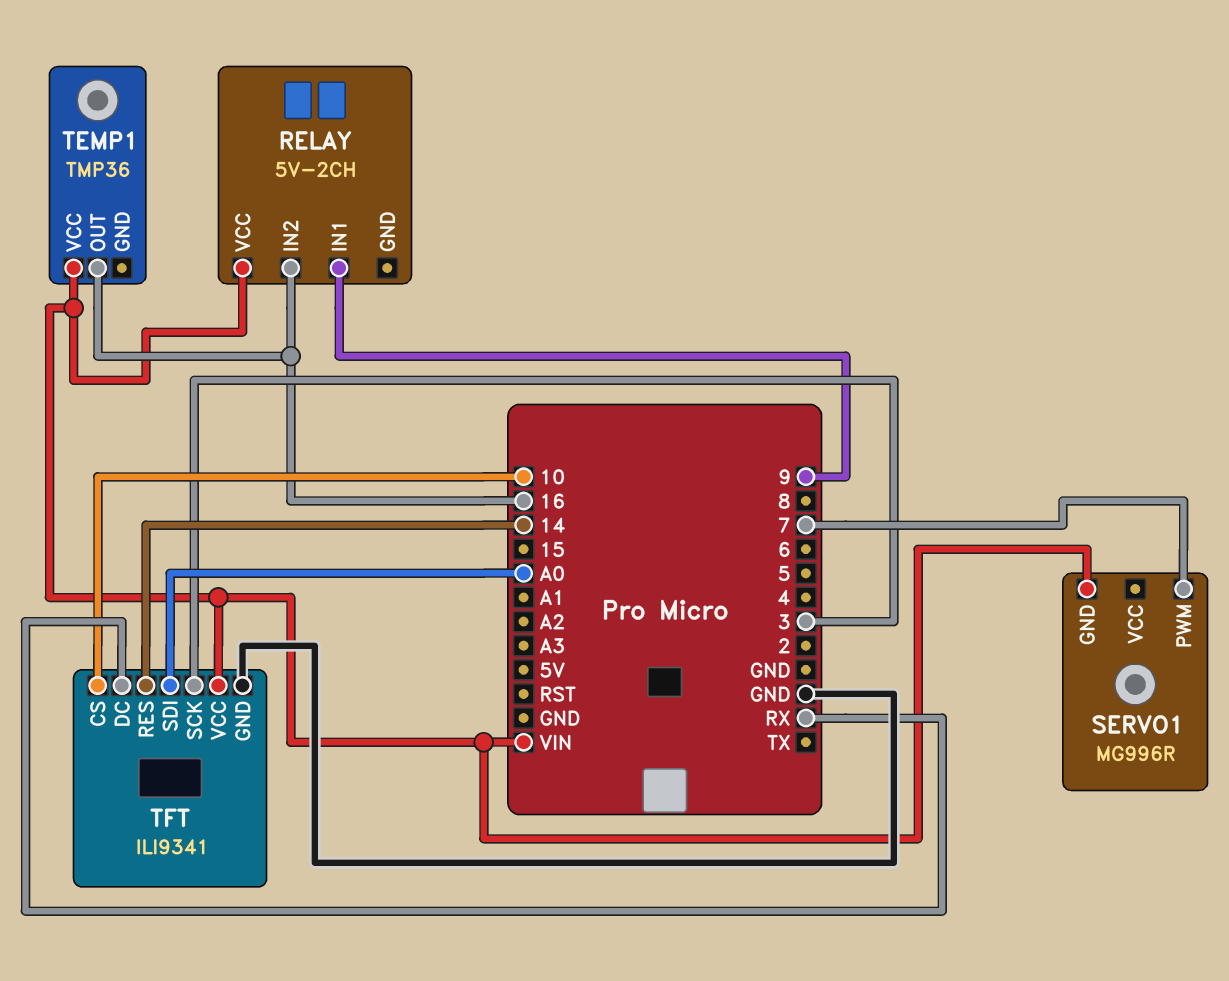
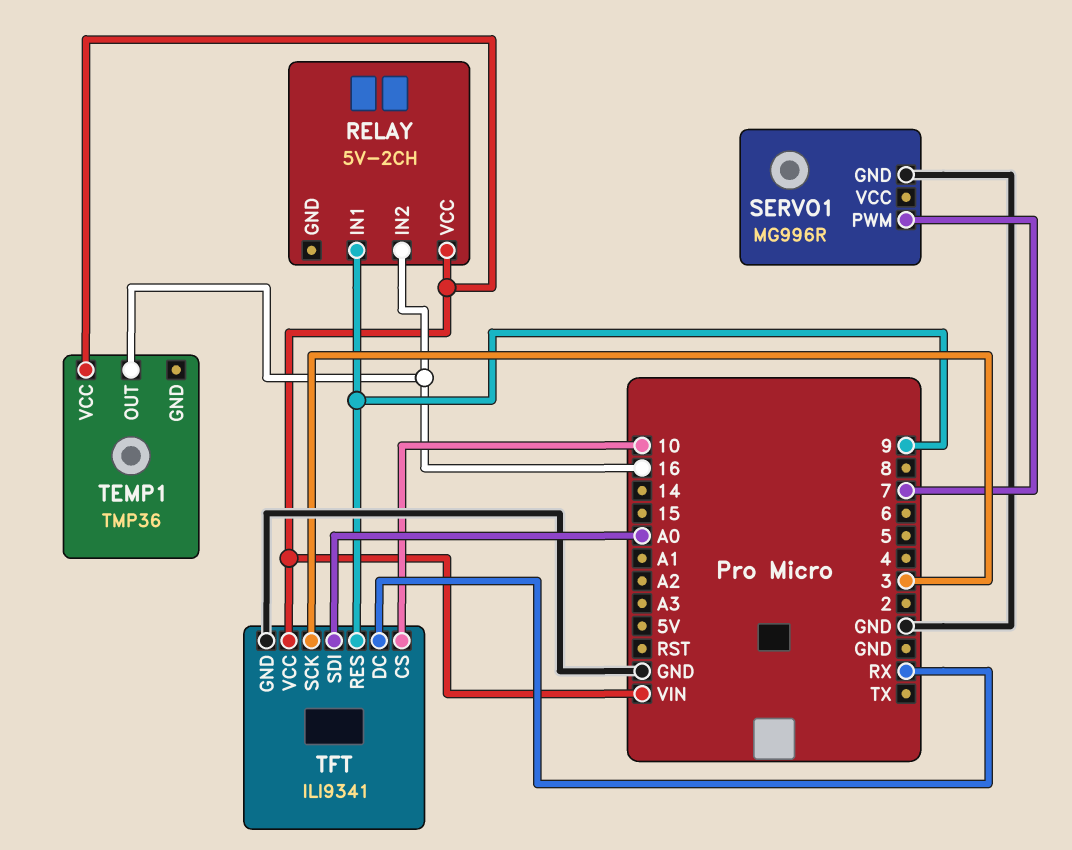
SERVO1 pin GND: VIN -> GND
TFT pin RES: 14 -> 9

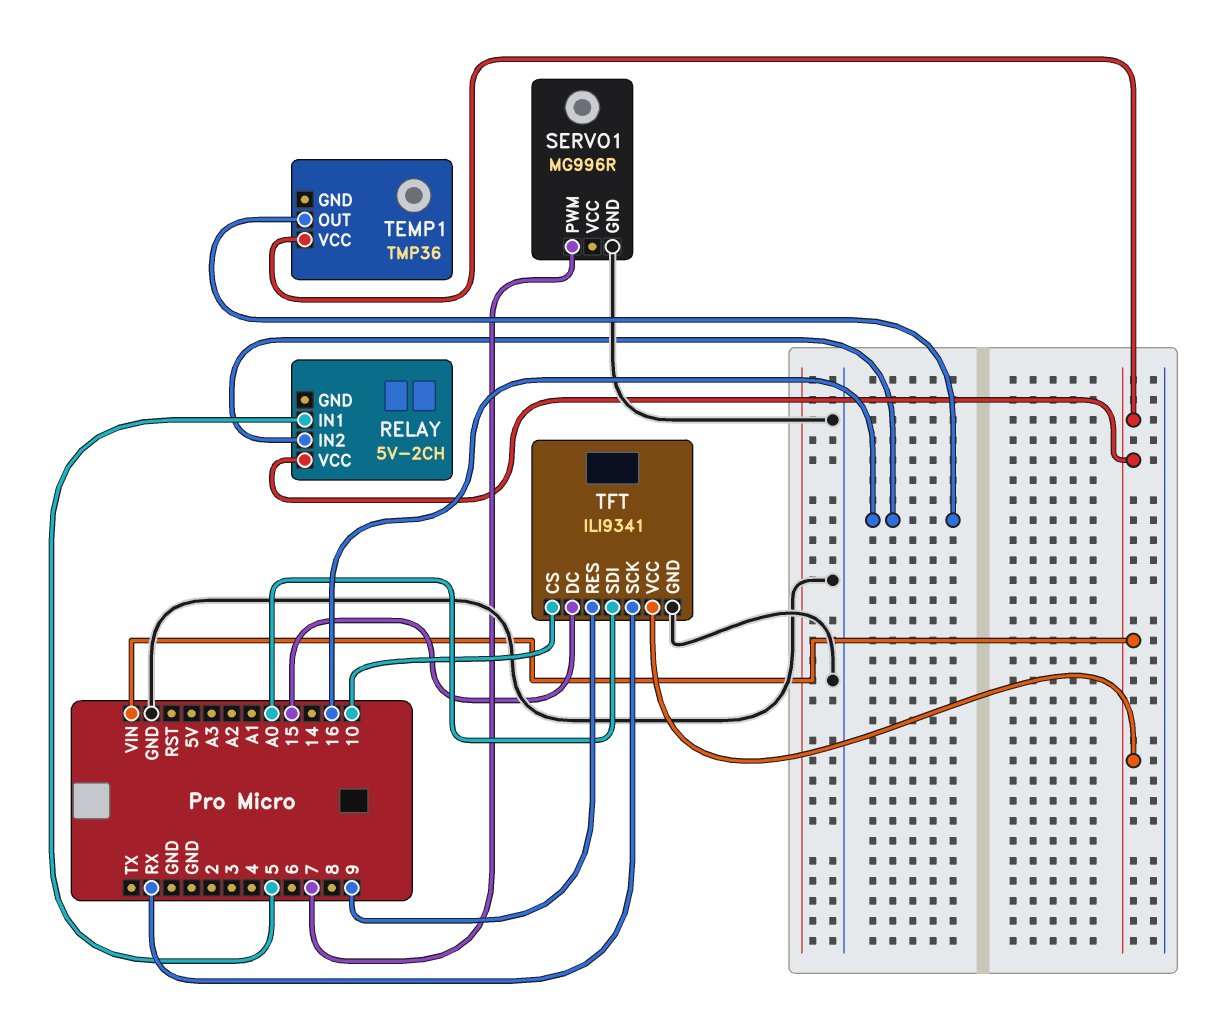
RELAY pin IN1: 9 -> 5
TFT pin DC: RX -> 15
TFT pin SCK: 3 -> RX

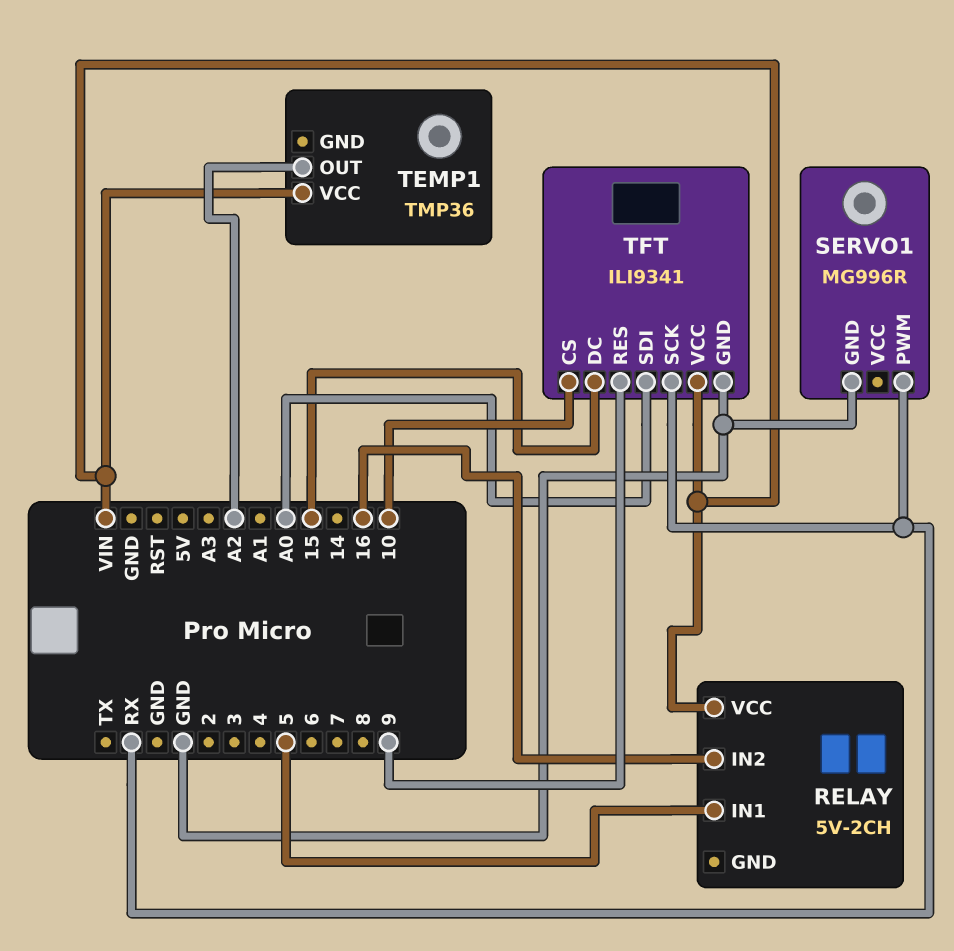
SERVO1 pin PWM: 7 -> RX
TEMP1 pin OUT: 16 -> A2

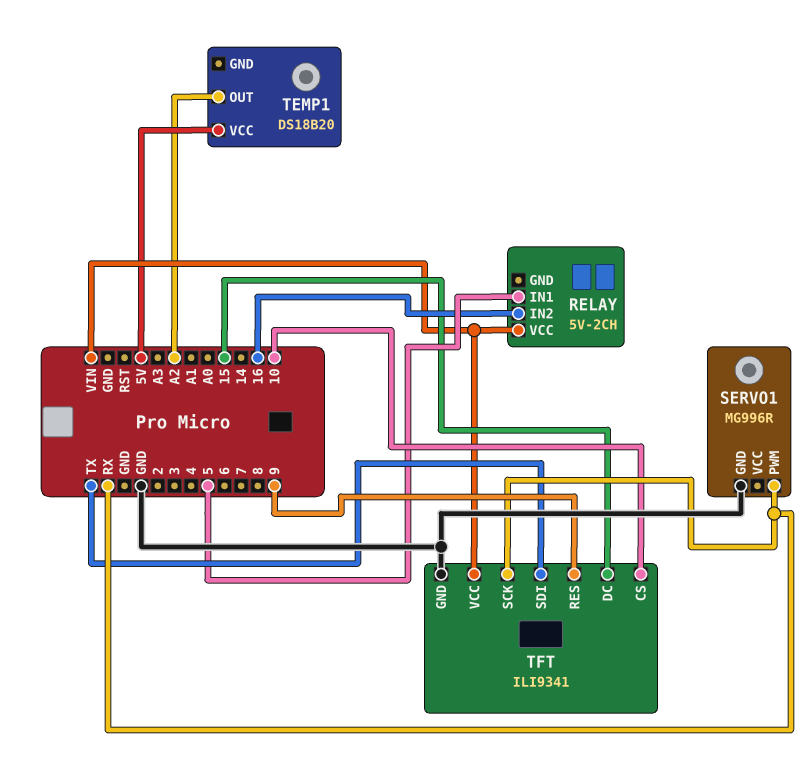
TEMP1: TMP36 -> DS18B20
TEMP1 pin VCC: VIN -> 5V
TFT pin SDI: A0 -> TX

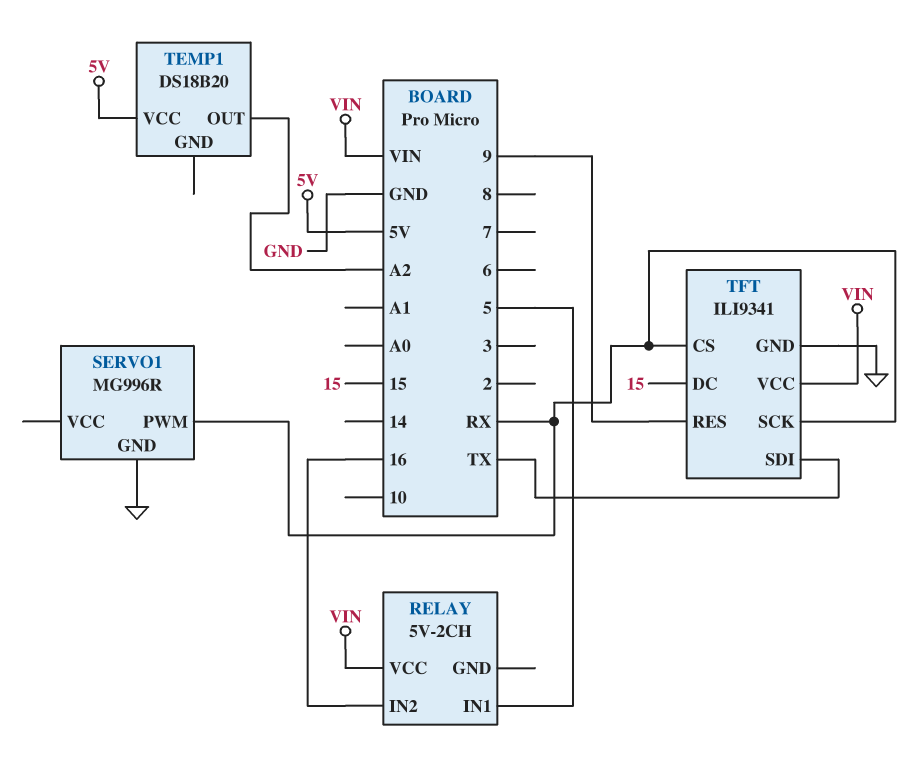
TFT pin CS: 10 -> RX

